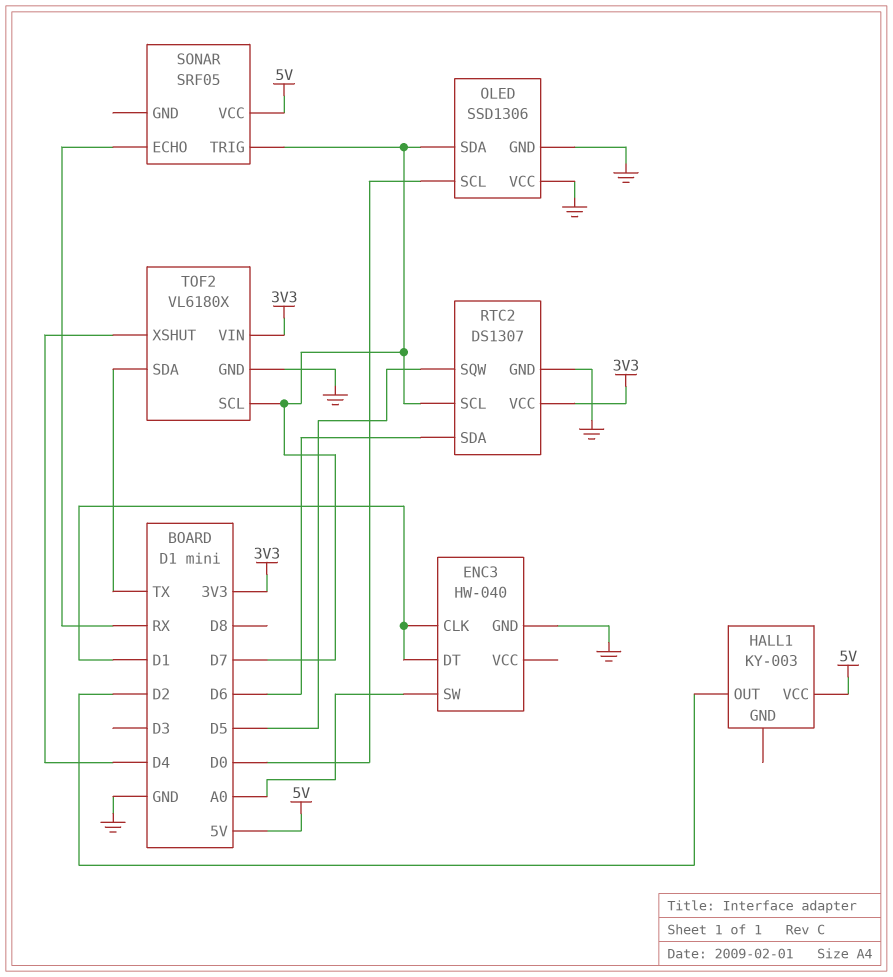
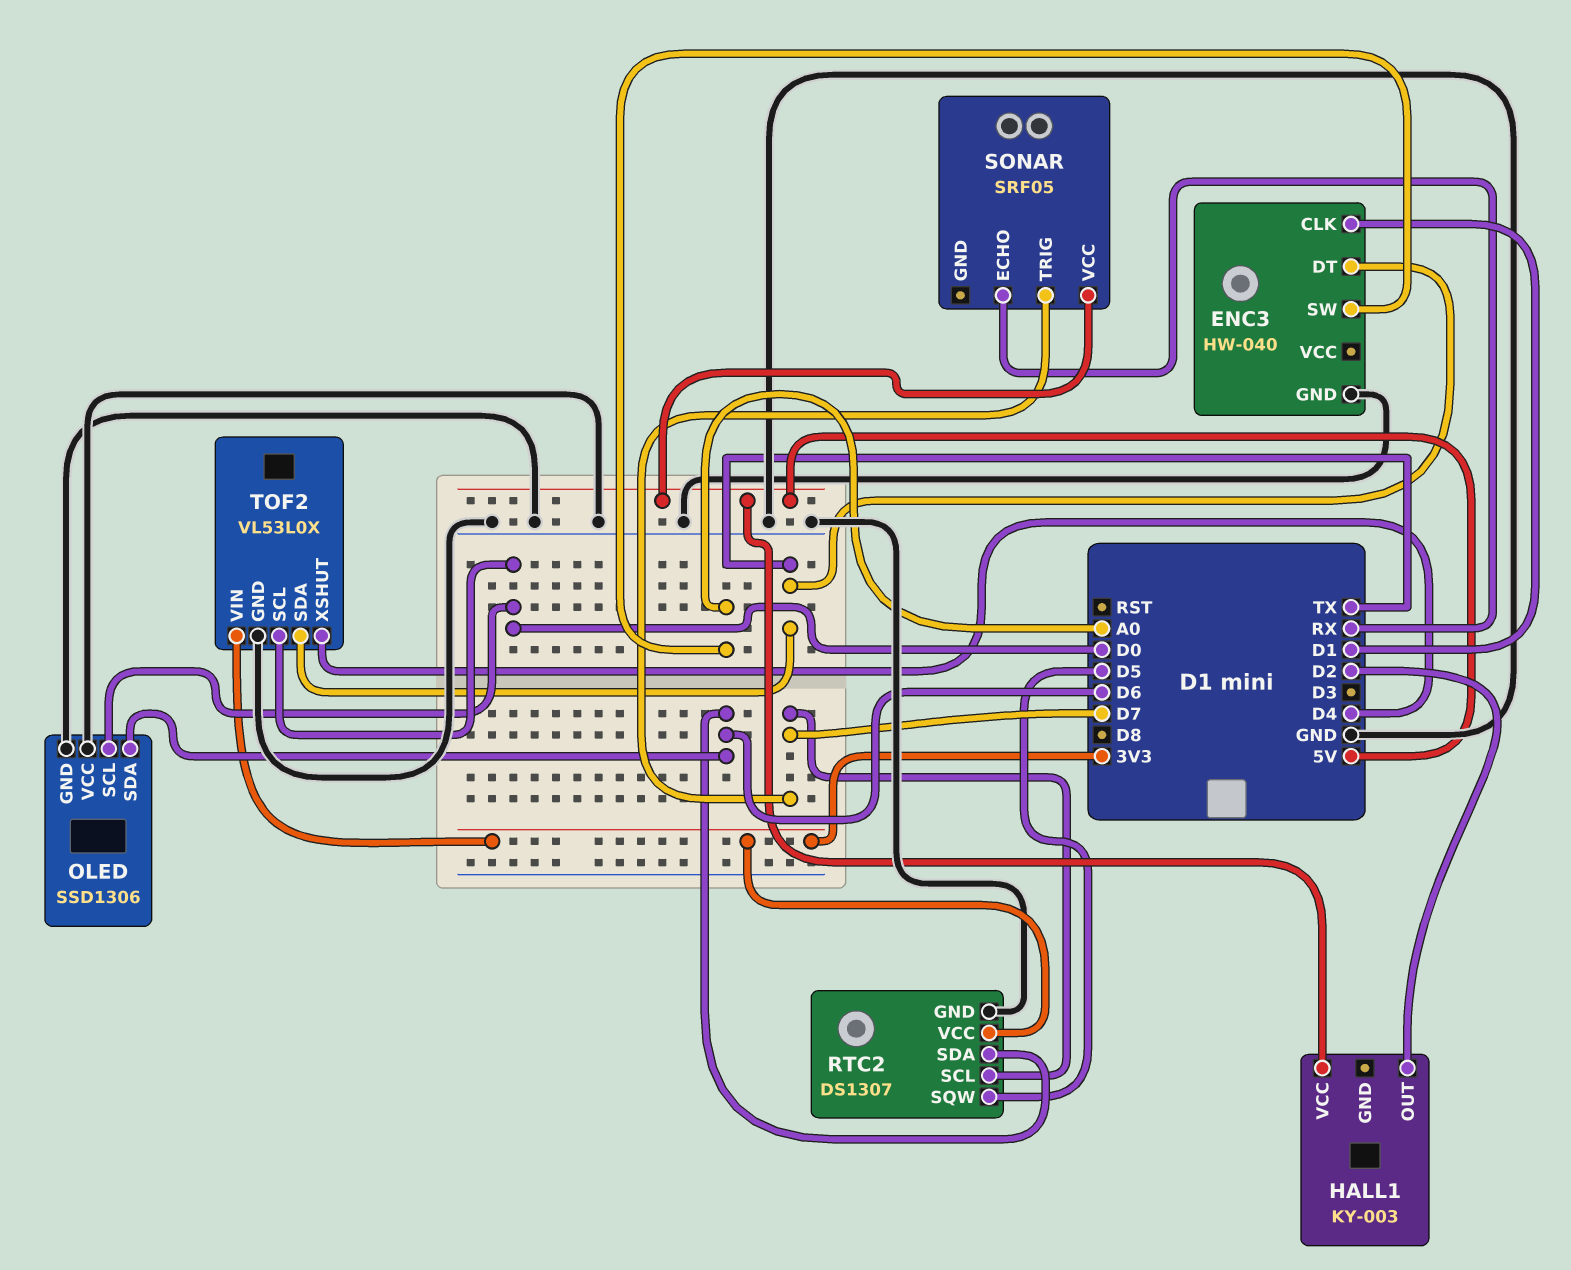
ENC3 pin DT: D1 -> TX
OLED pin SDA: D7 -> D6
TOF2: VL6180X -> VL53L0X
TOF2 pin SCL: D7 -> D0

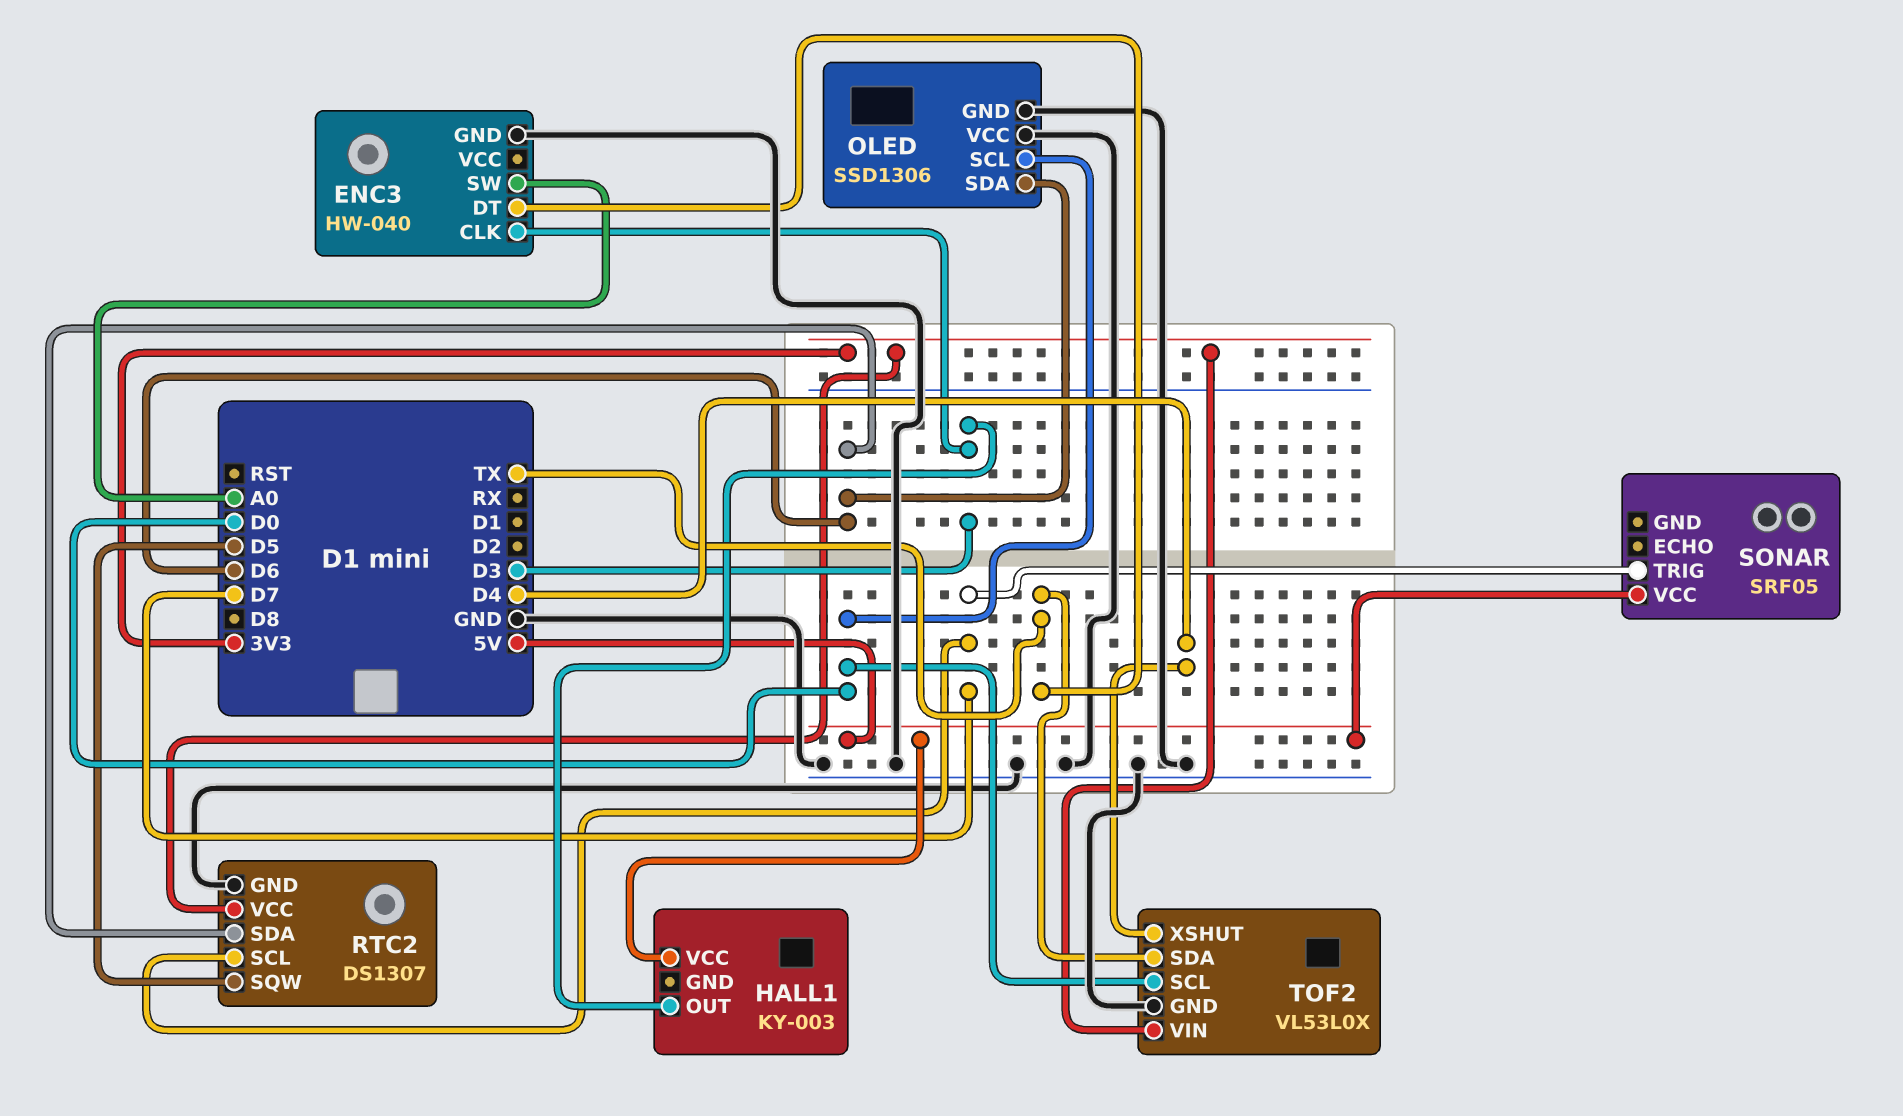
ENC3 pin CLK: D1 -> D3
HALL1 pin OUT: D2 -> D3
SONAR pin ECHO: RX -> none

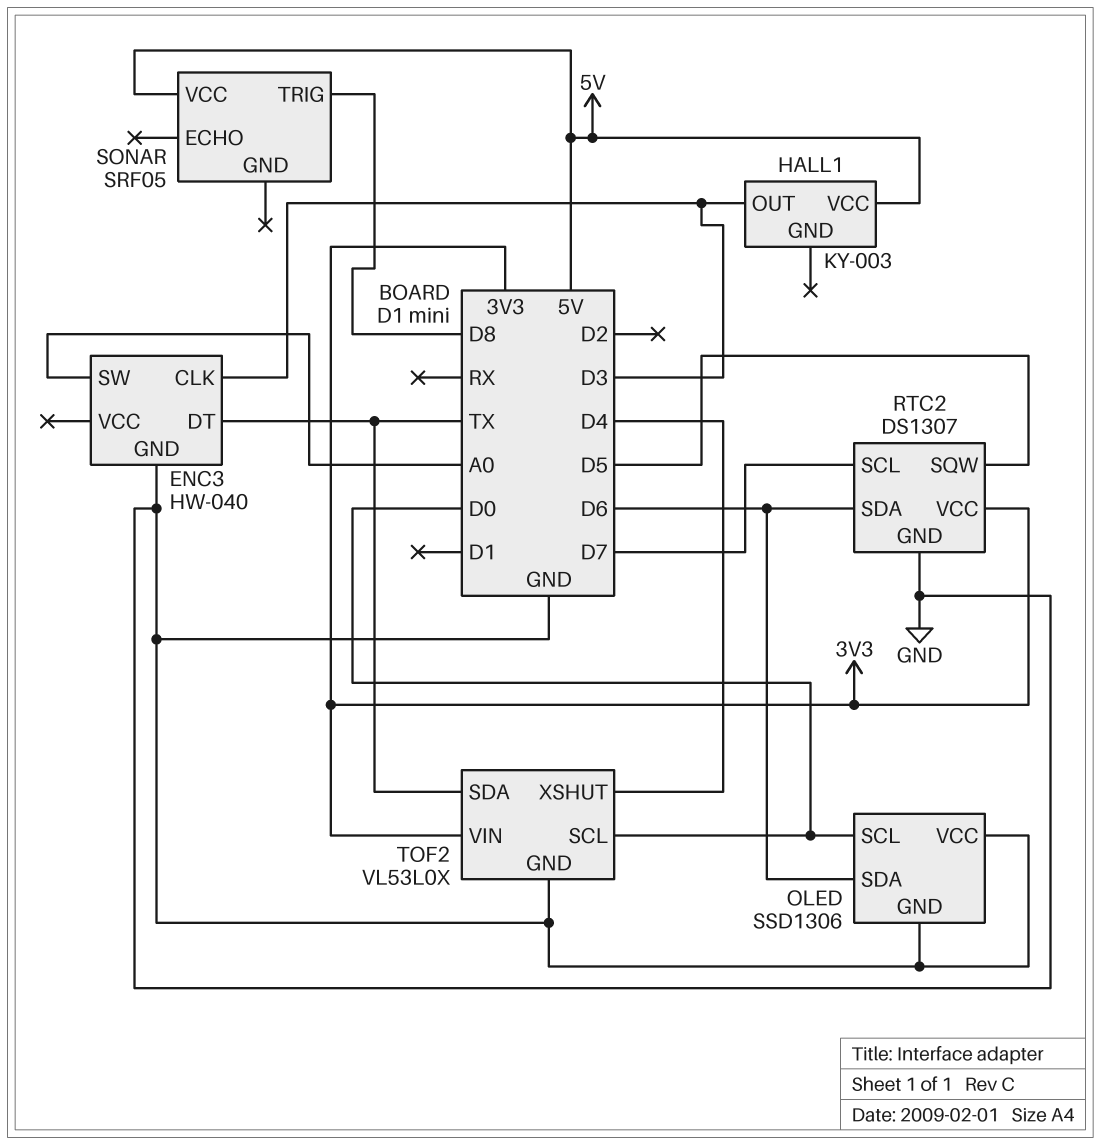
SONAR pin TRIG: D7 -> D8

